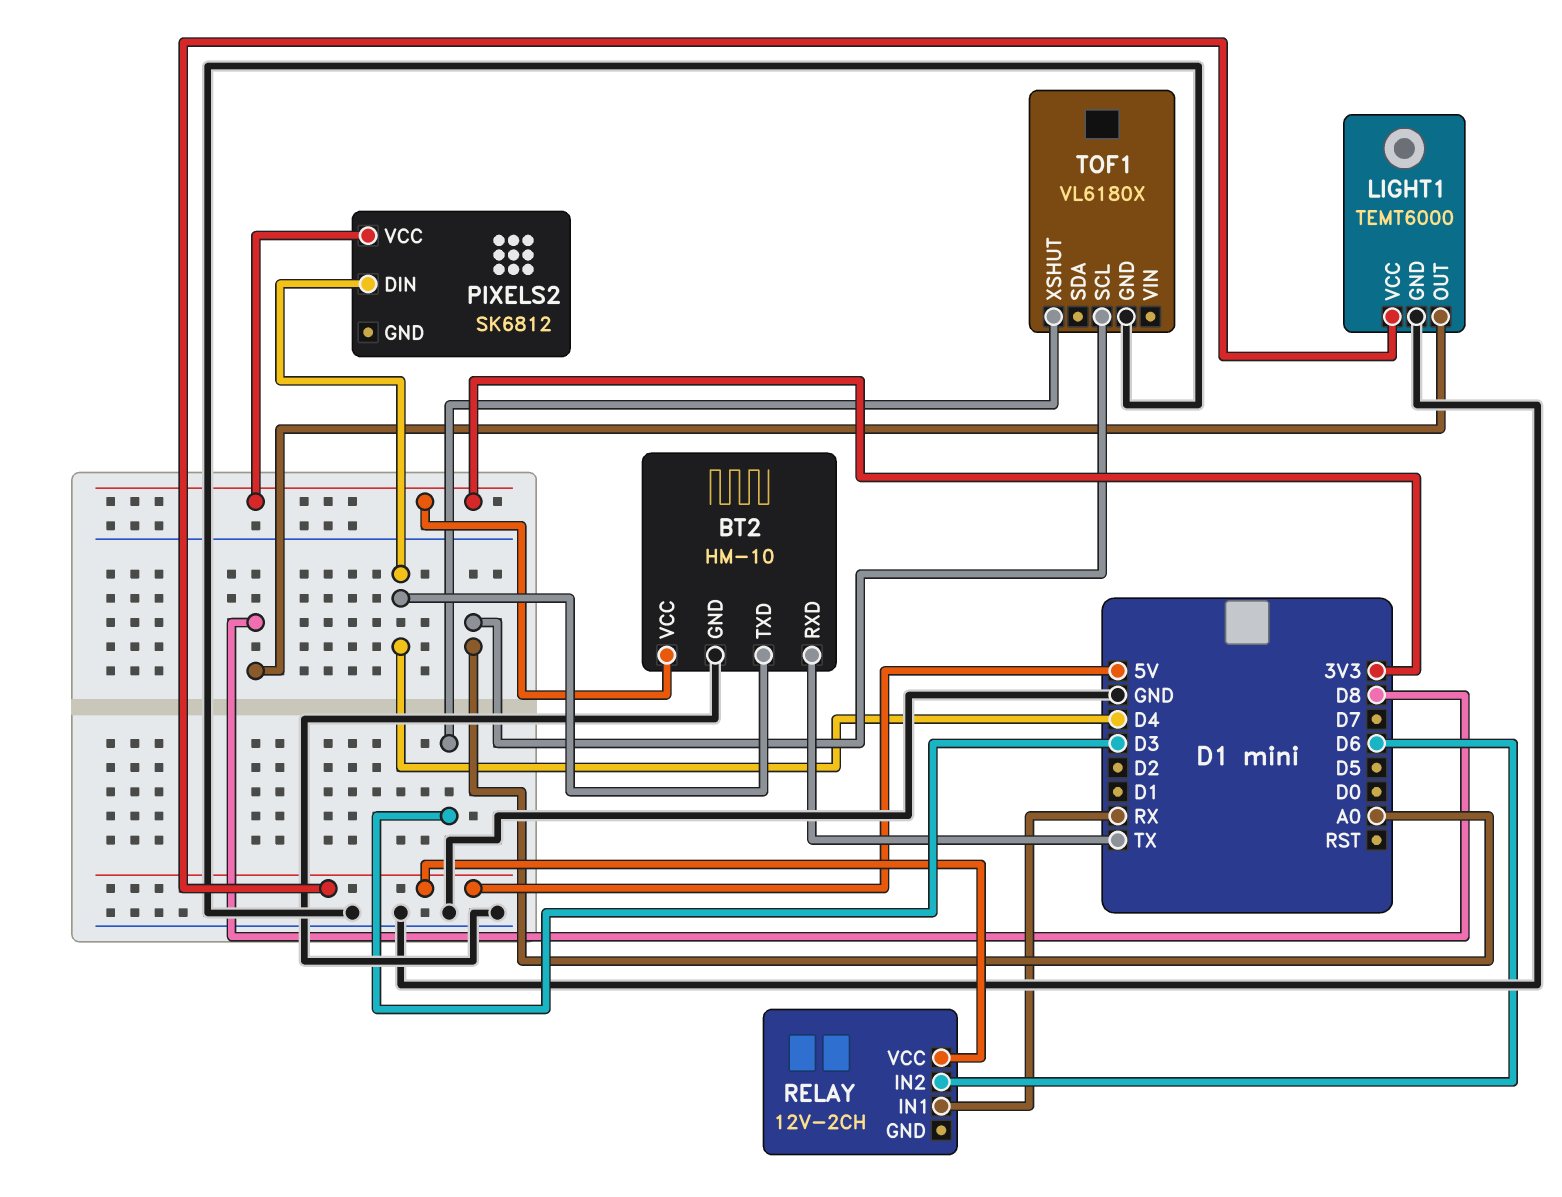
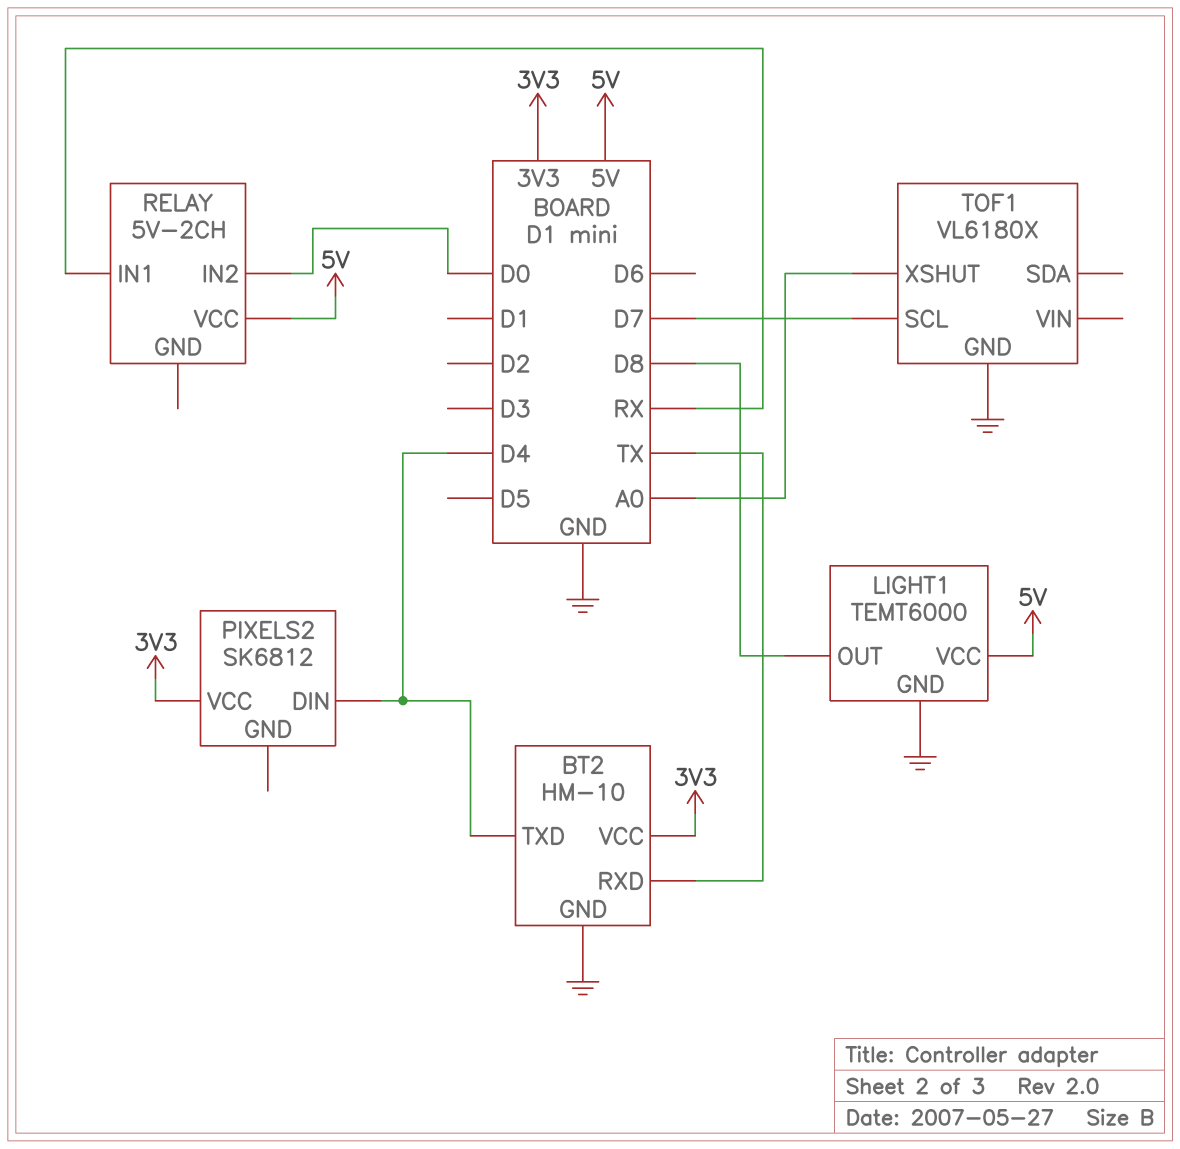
RELAY: 12V-2CH -> 5V-2CH
RELAY pin IN2: D6 -> D0
TOF1 pin SCL: A0 -> D7
TOF1 pin XSHUT: D3 -> A0

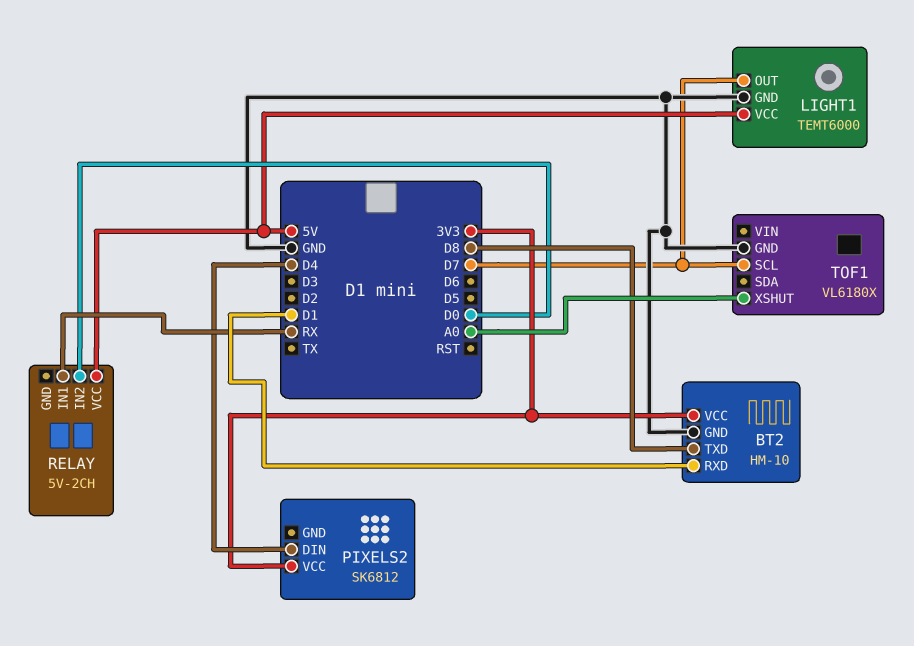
BT2 pin RXD: TX -> D1
BT2 pin TXD: D4 -> D8
LIGHT1 pin OUT: D8 -> D7

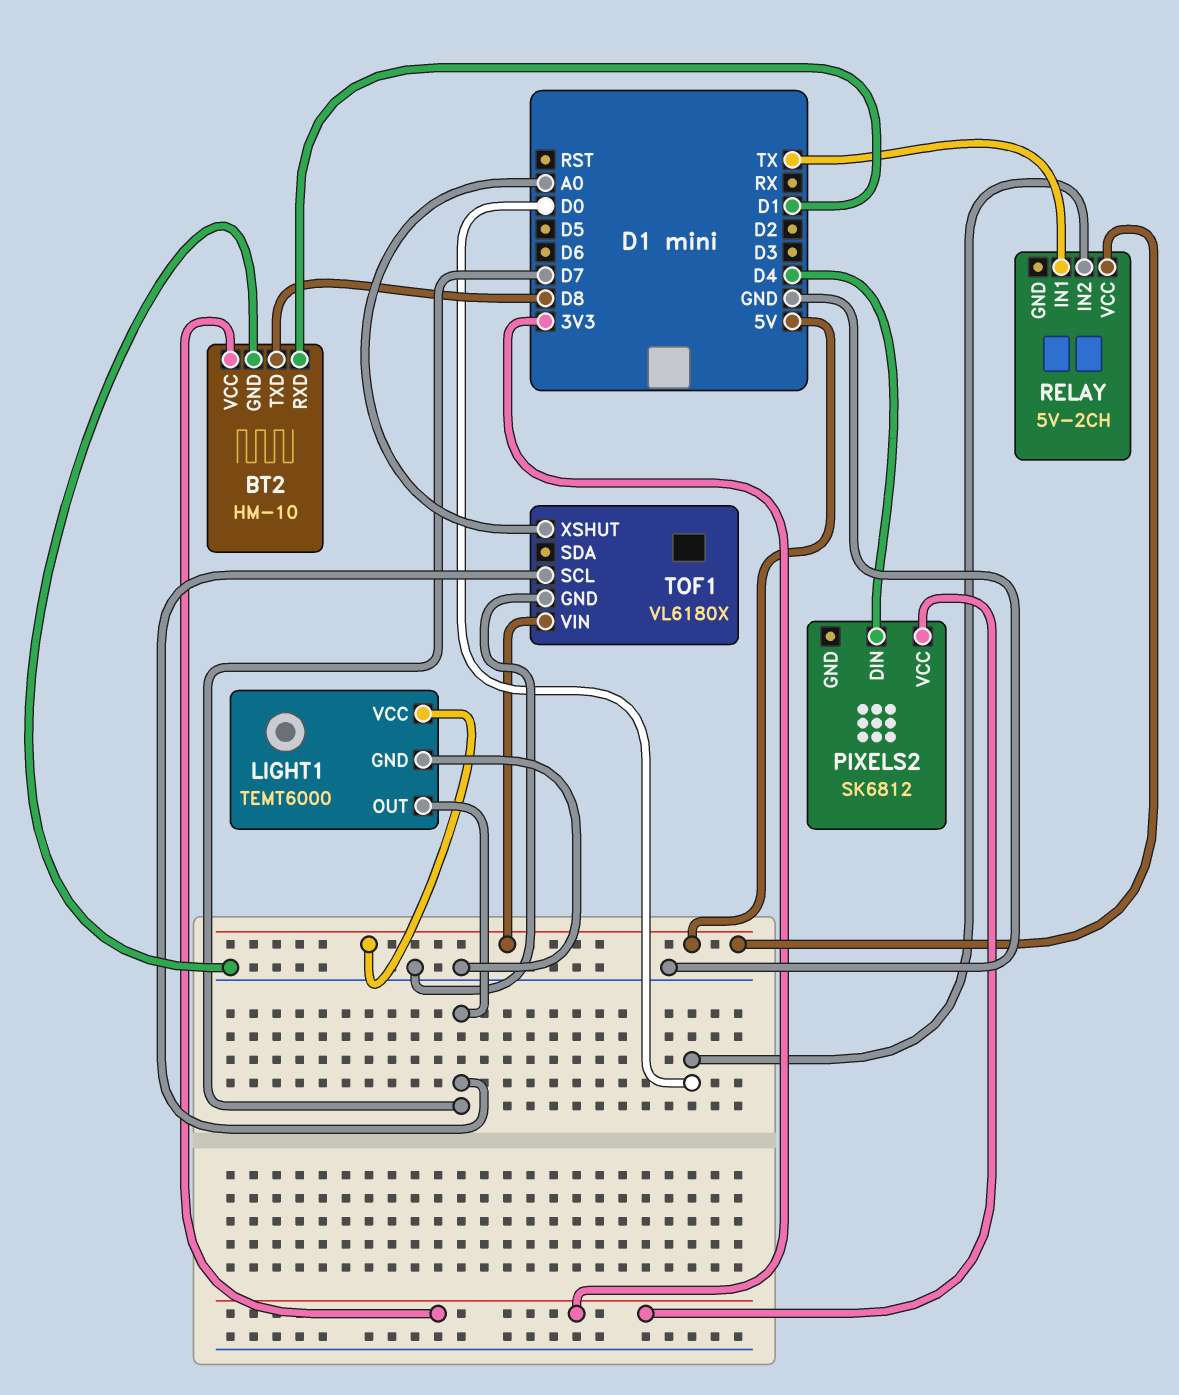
RELAY pin IN1: RX -> TX
TOF1 pin VIN: none -> 5V

